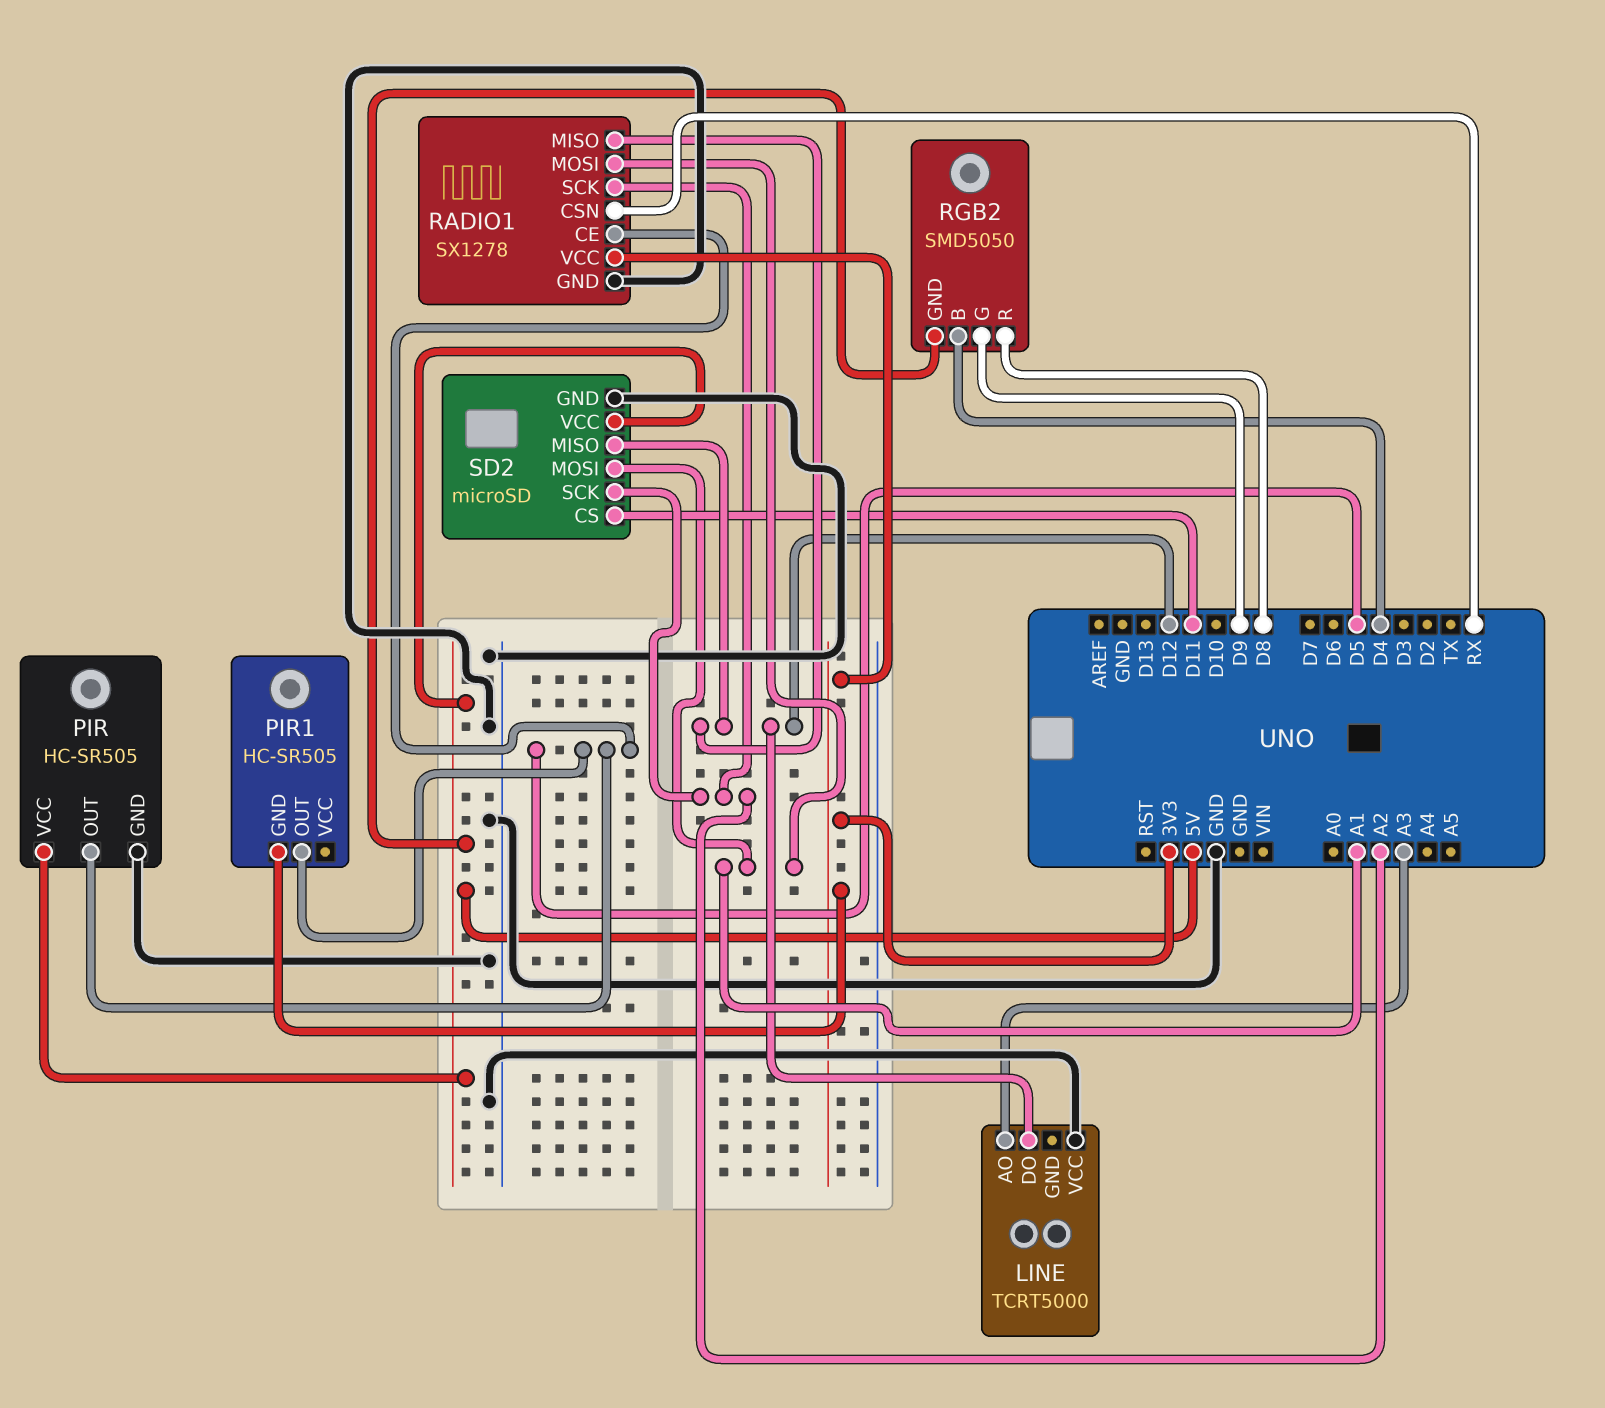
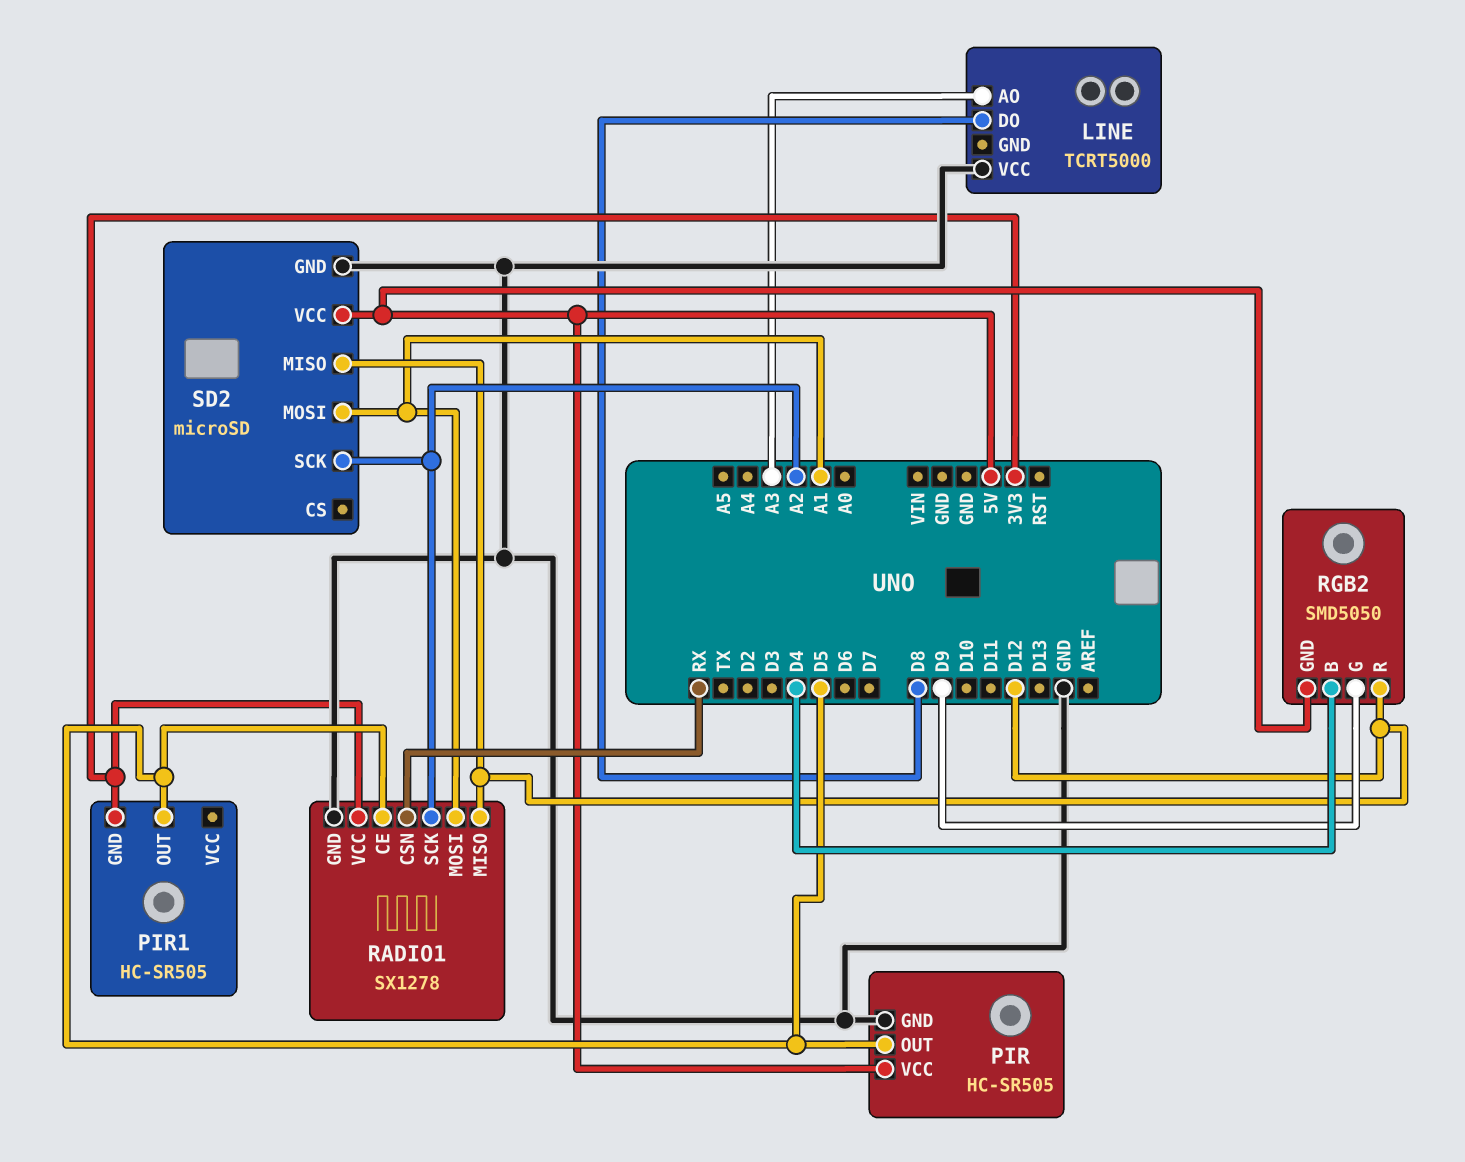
LINE pin DO: D12 -> D8
RGB2 pin R: D8 -> D12
SD2 pin CS: D11 -> none

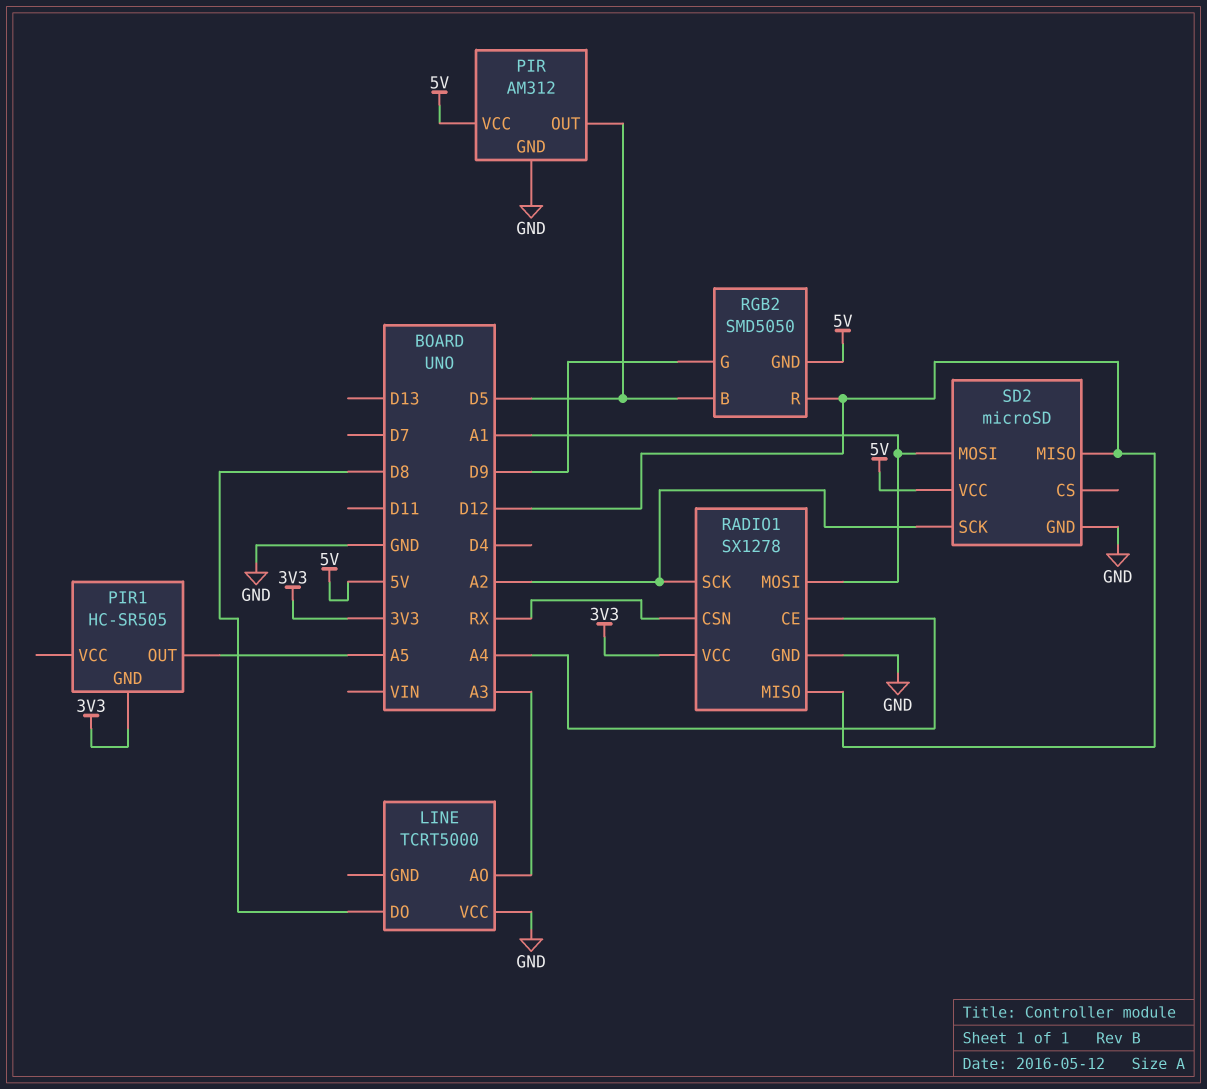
PIR: HC-SR505 -> AM312
PIR1 pin OUT: D5 -> A5
RADIO1 pin CE: D5 -> A4
RGB2 pin B: D4 -> D5

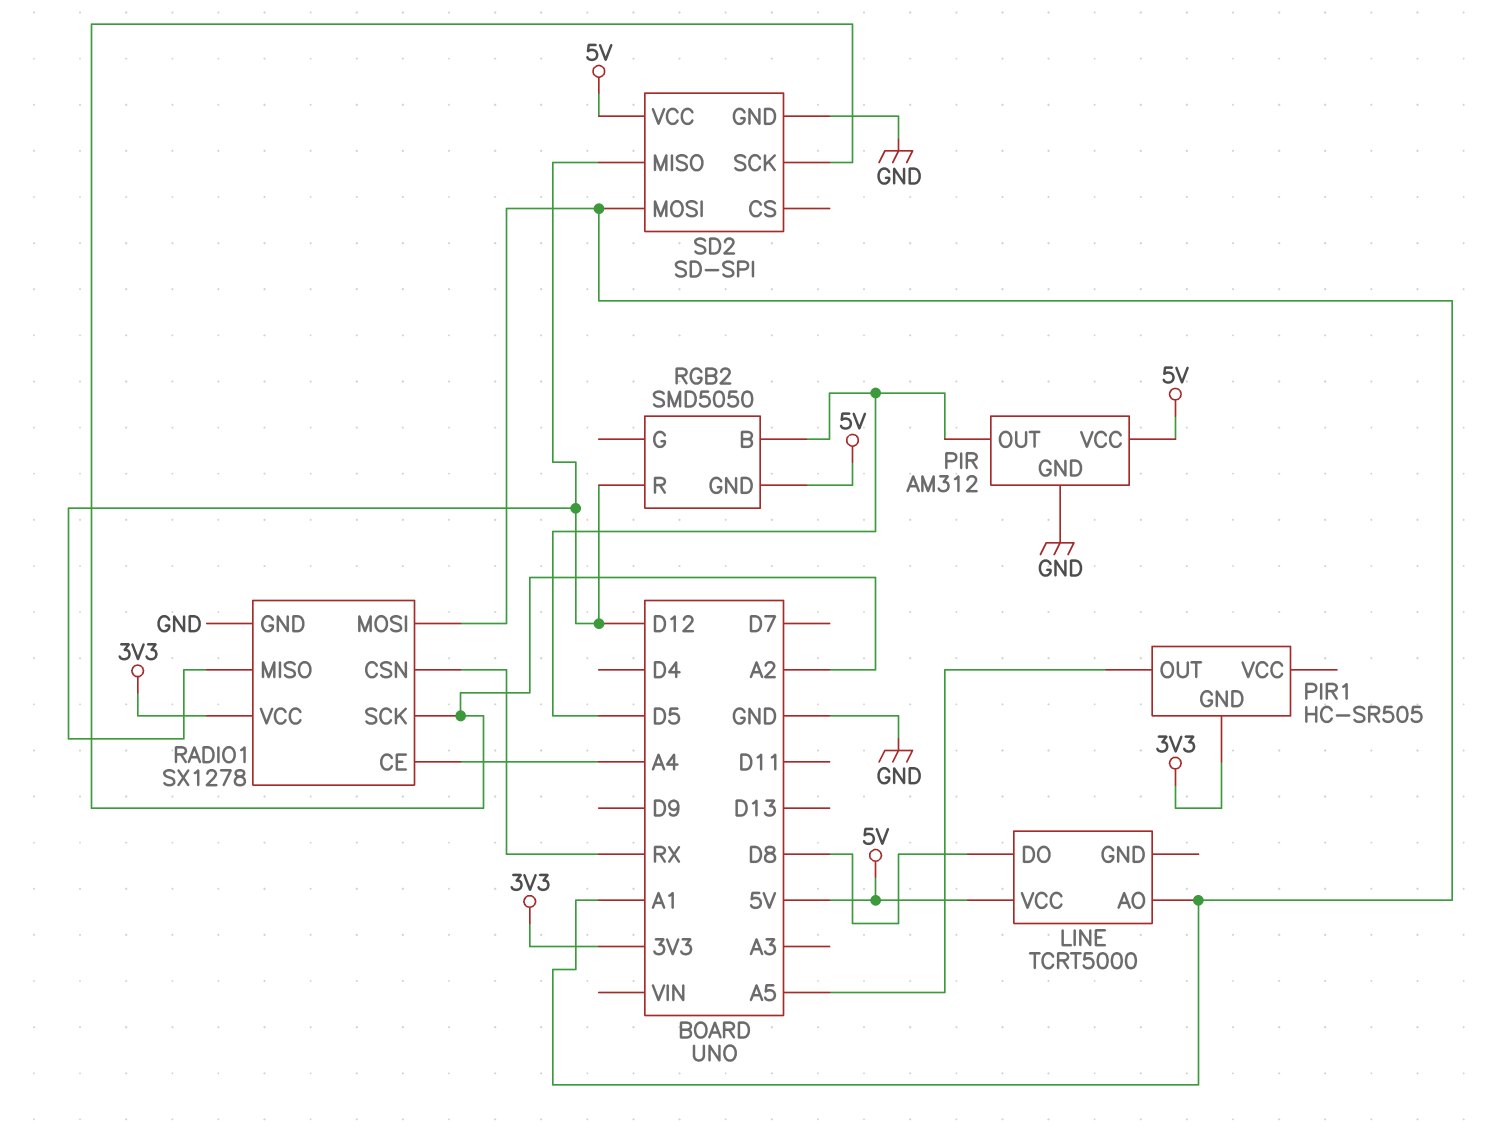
LINE pin AO: A3 -> A1
LINE pin VCC: GND -> 5V
RGB2 pin G: D9 -> none
SD2: microSD -> SD-SPI

